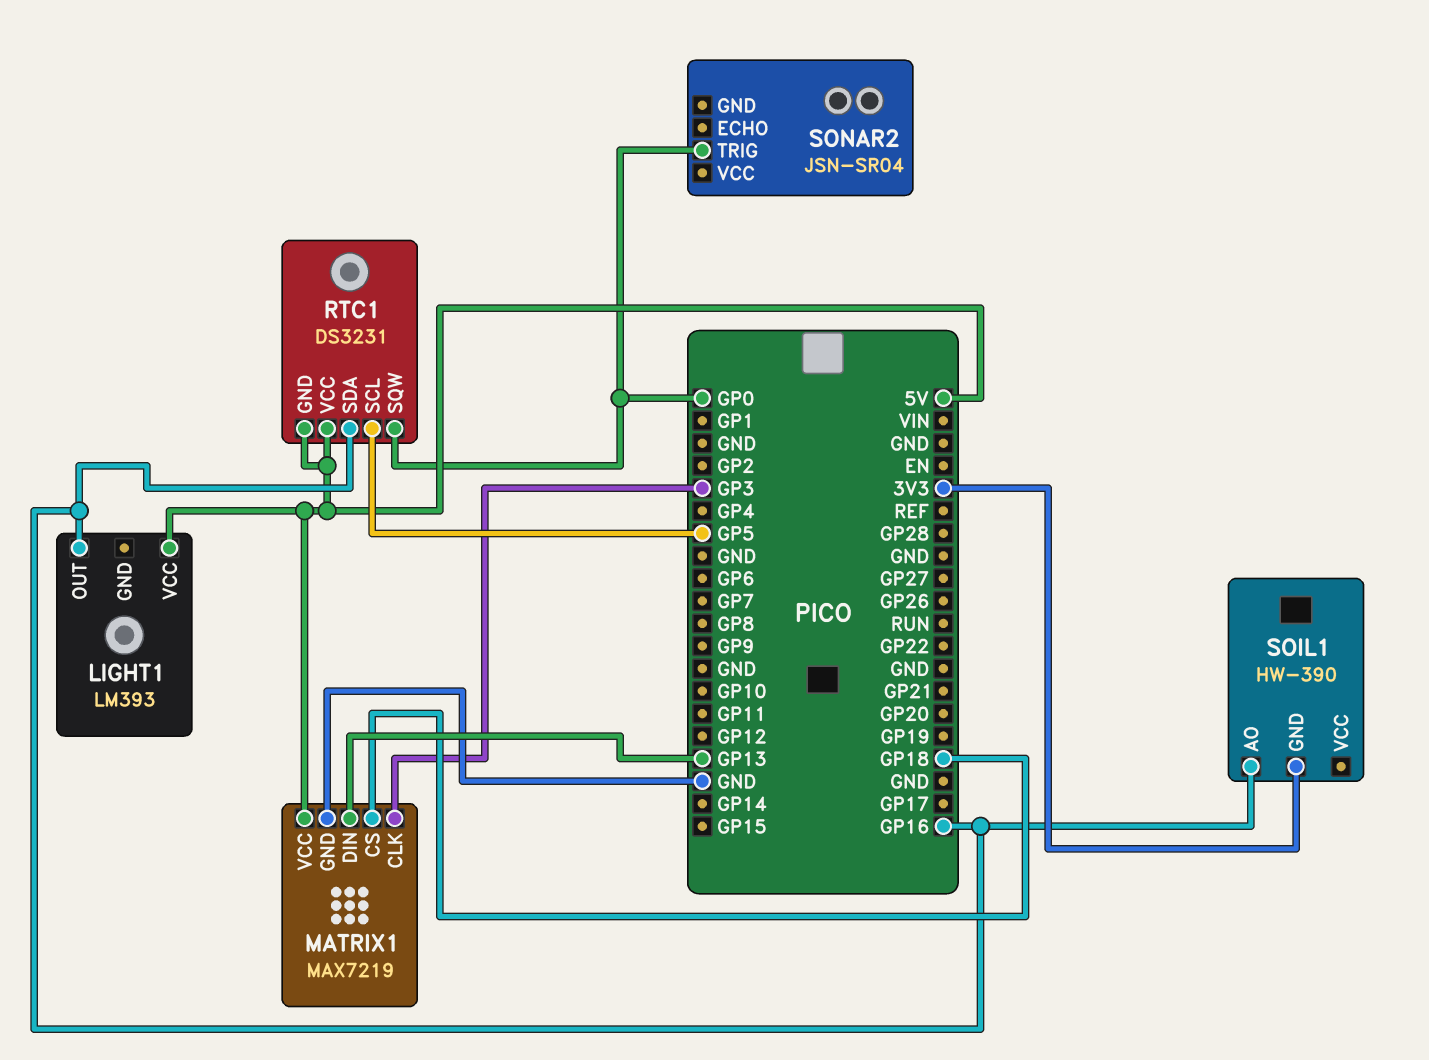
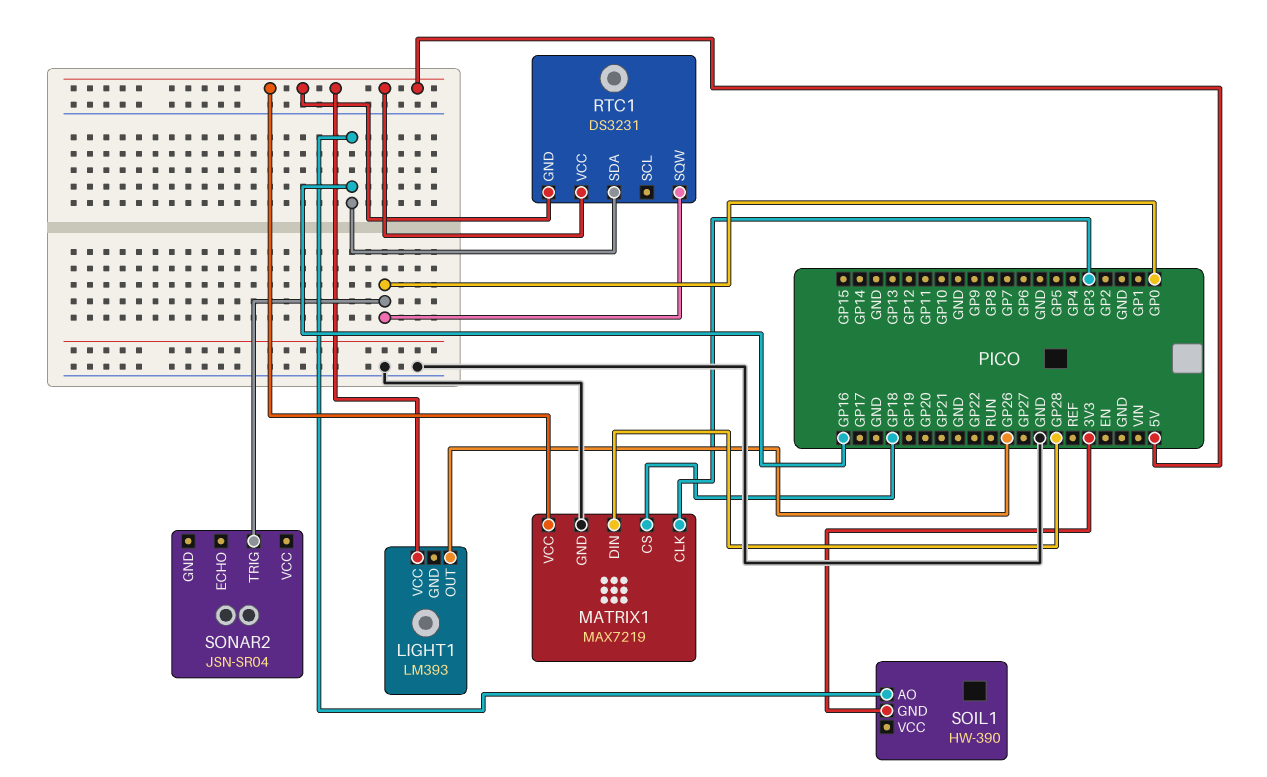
LIGHT1 pin OUT: GP16 -> GP26
MATRIX1 pin DIN: GP13 -> GP28
RTC1 pin SCL: GP5 -> none

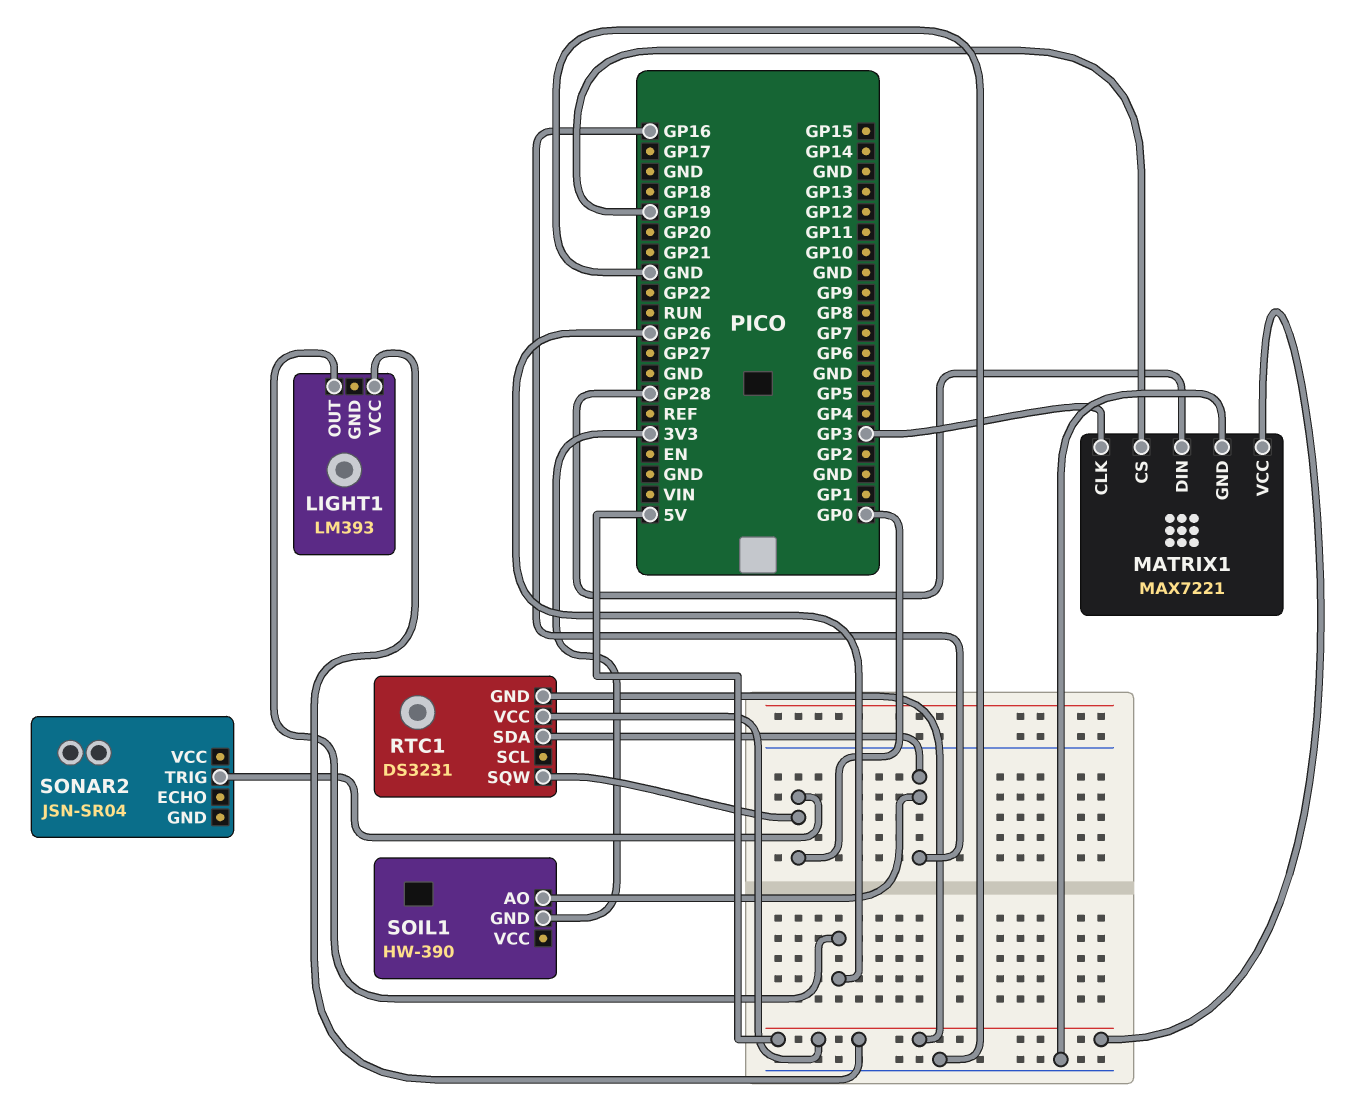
MATRIX1: MAX7219 -> MAX7221
MATRIX1 pin CS: GP18 -> GP19

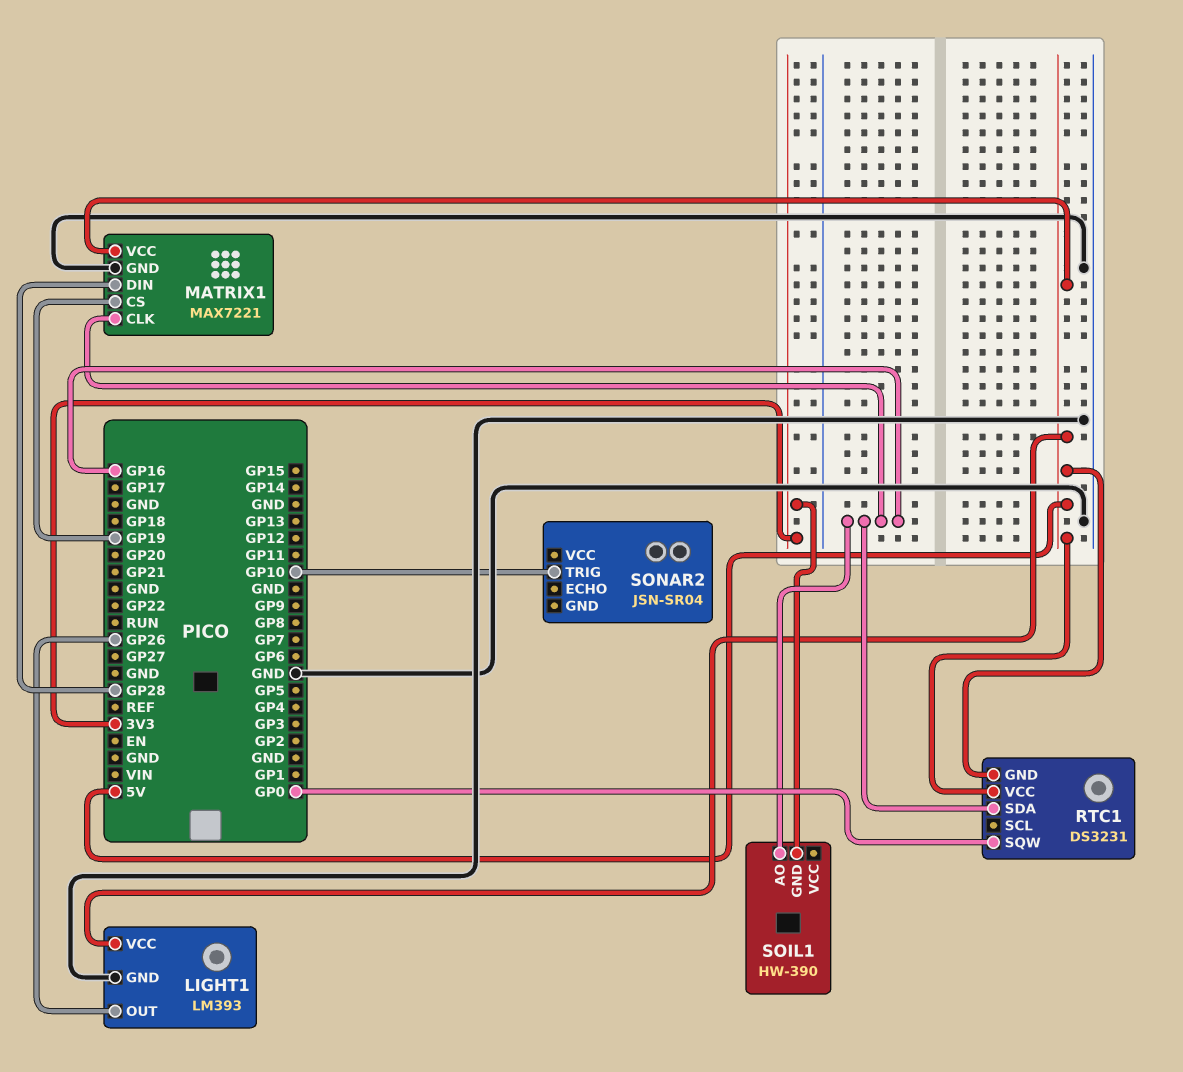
LIGHT1 pin GND: none -> GND
MATRIX1 pin CLK: GP3 -> GP16
SONAR2 pin TRIG: GP0 -> GP10

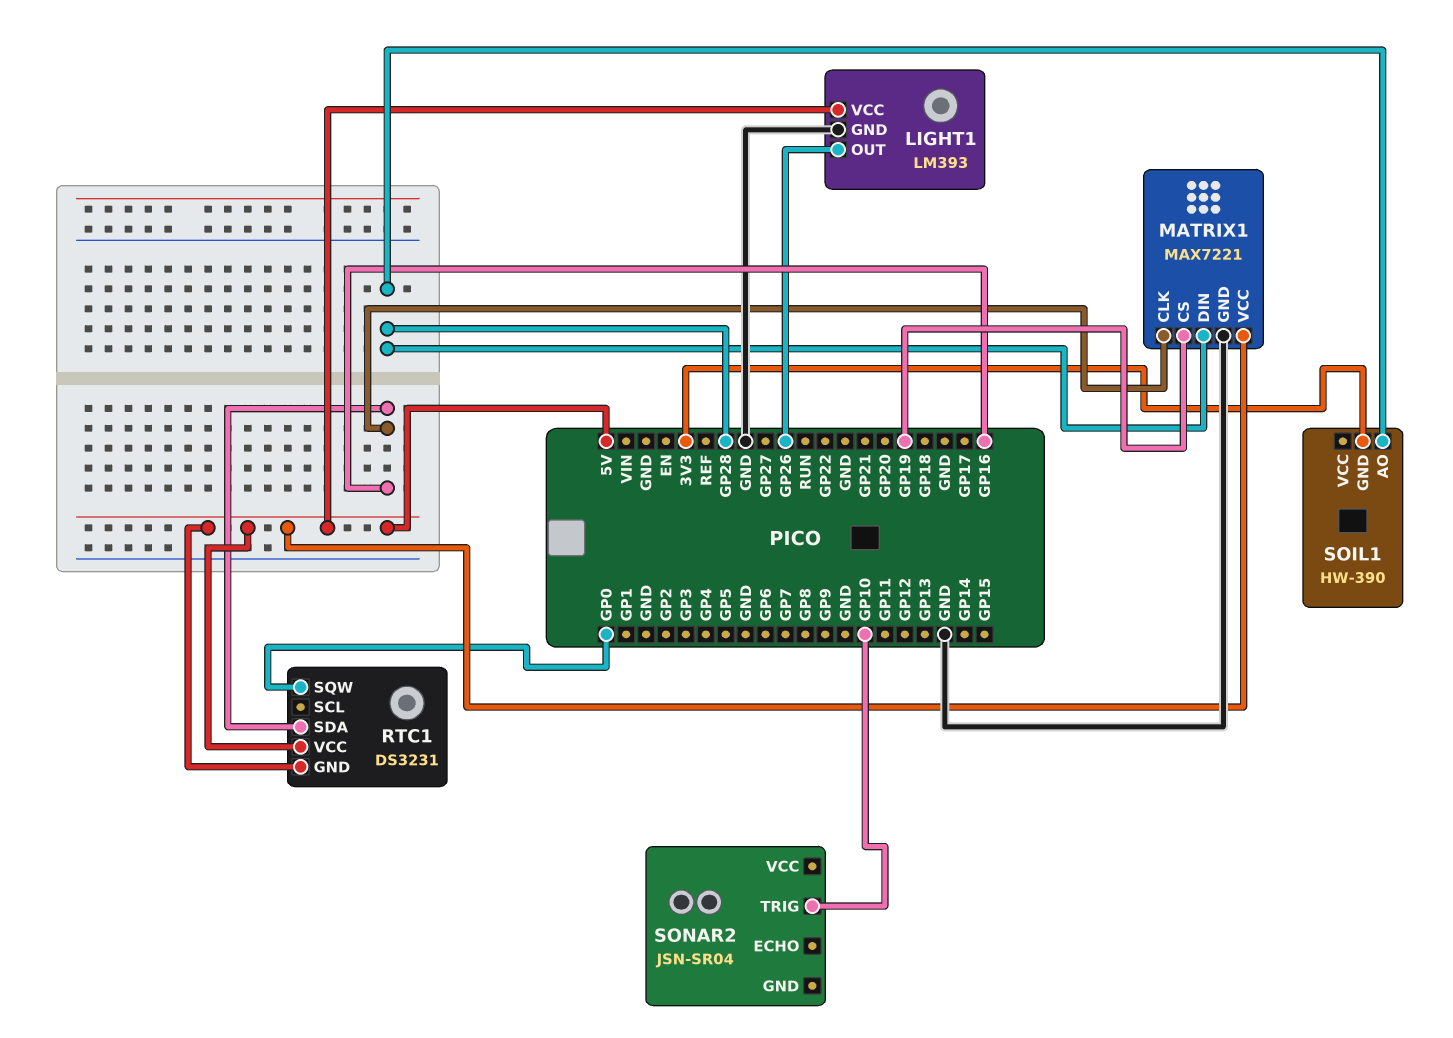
SOIL1 pin AO: GP16 -> GP28

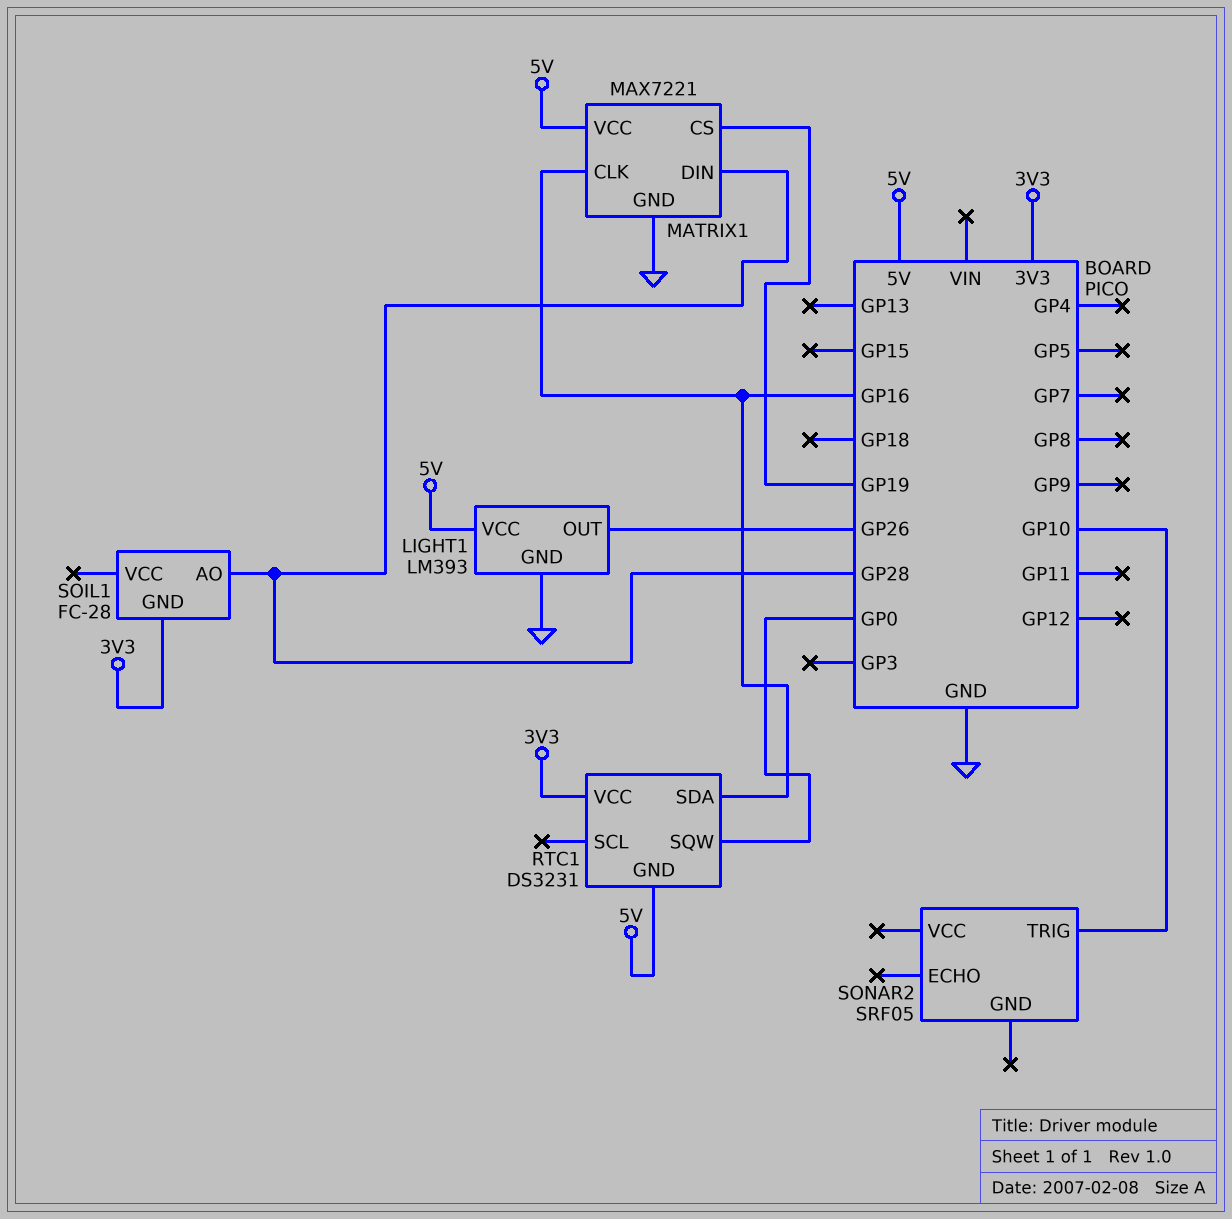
RTC1 pin VCC: 5V -> 3V3
SOIL1: HW-390 -> FC-28
SONAR2: JSN-SR04 -> SRF05

